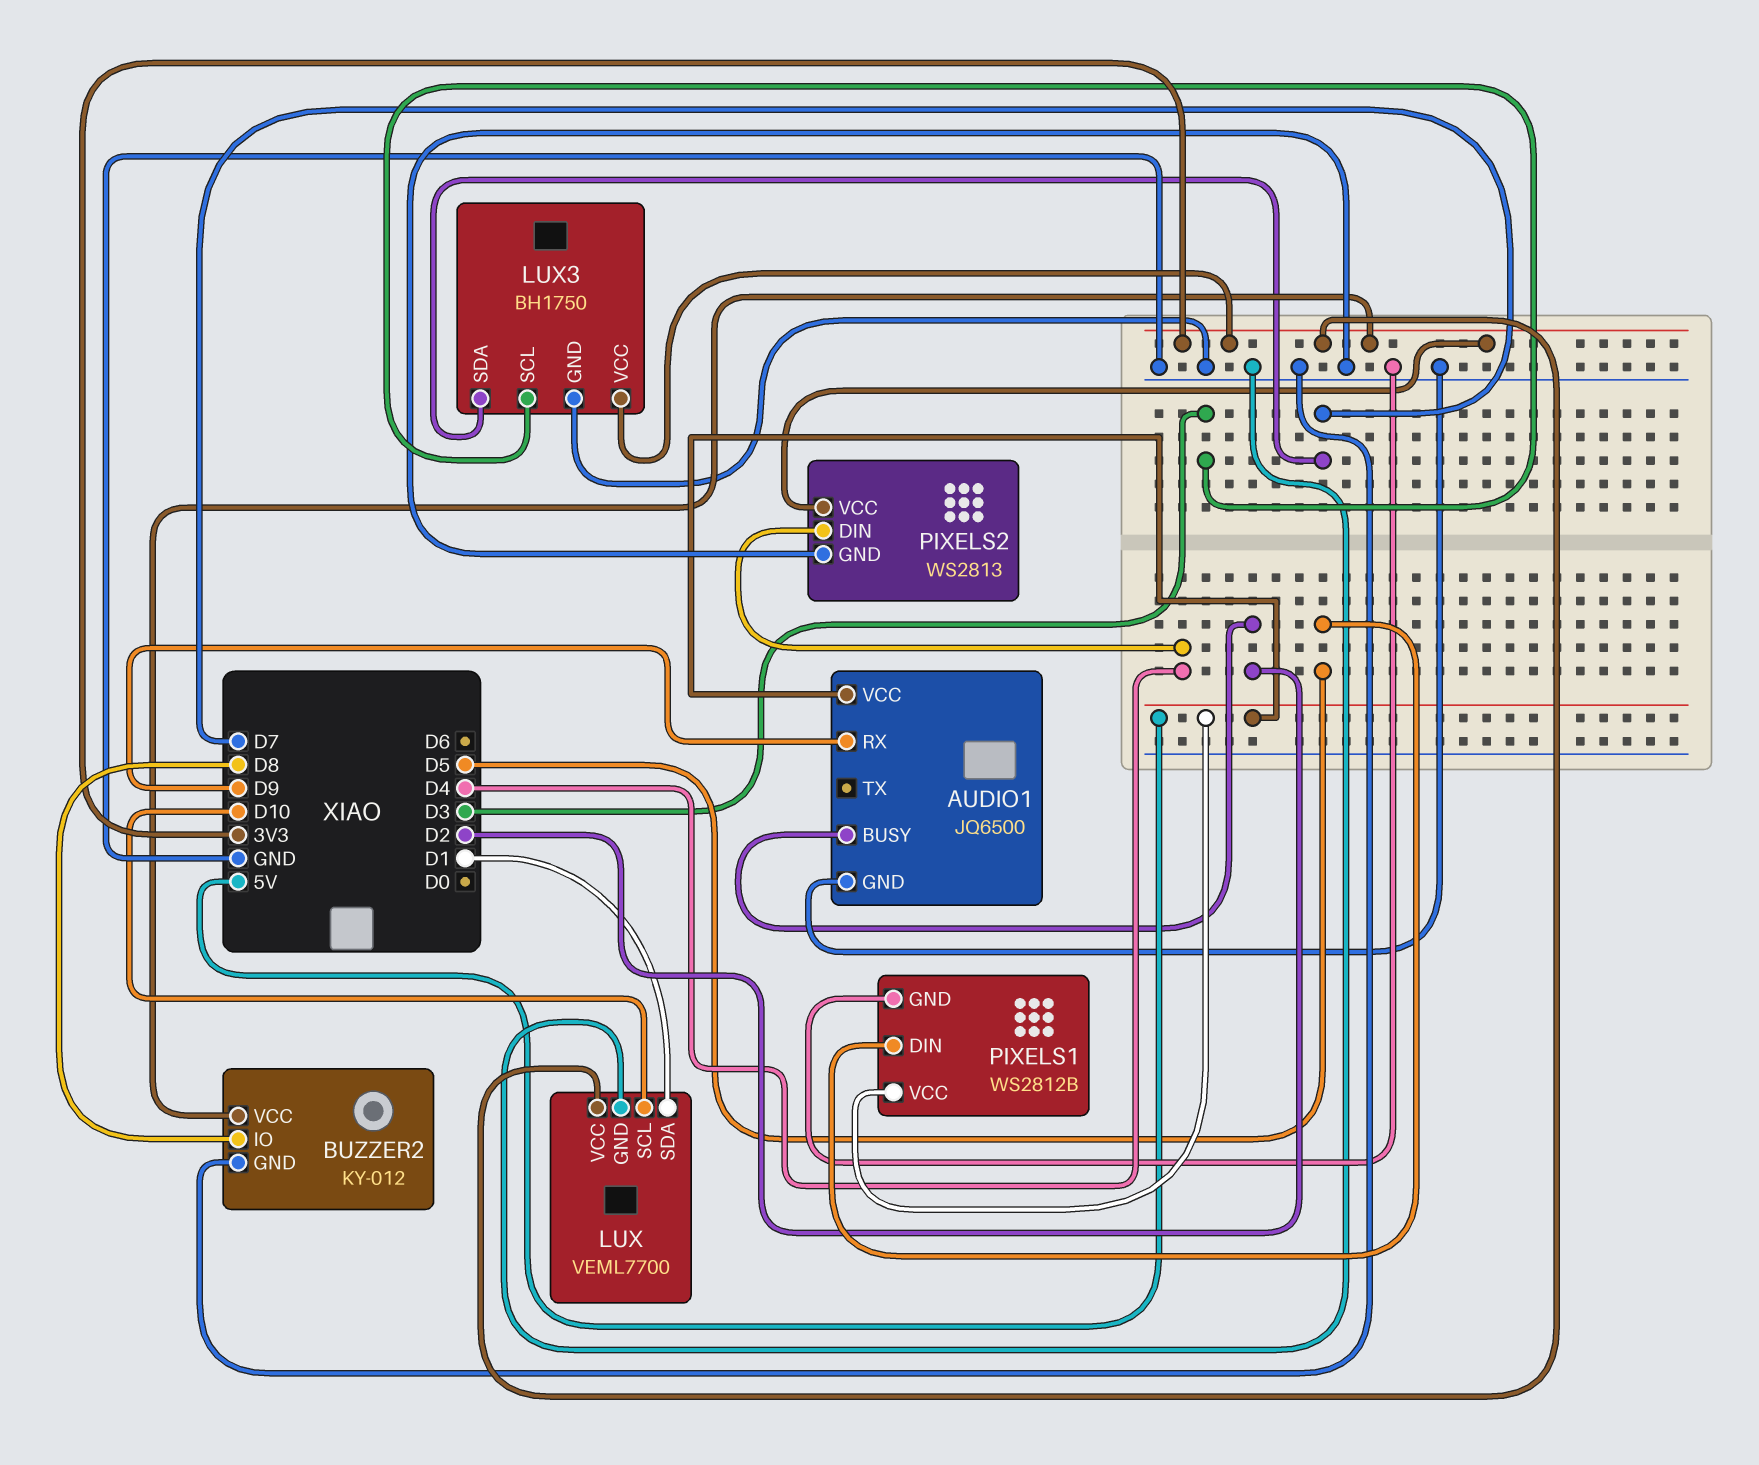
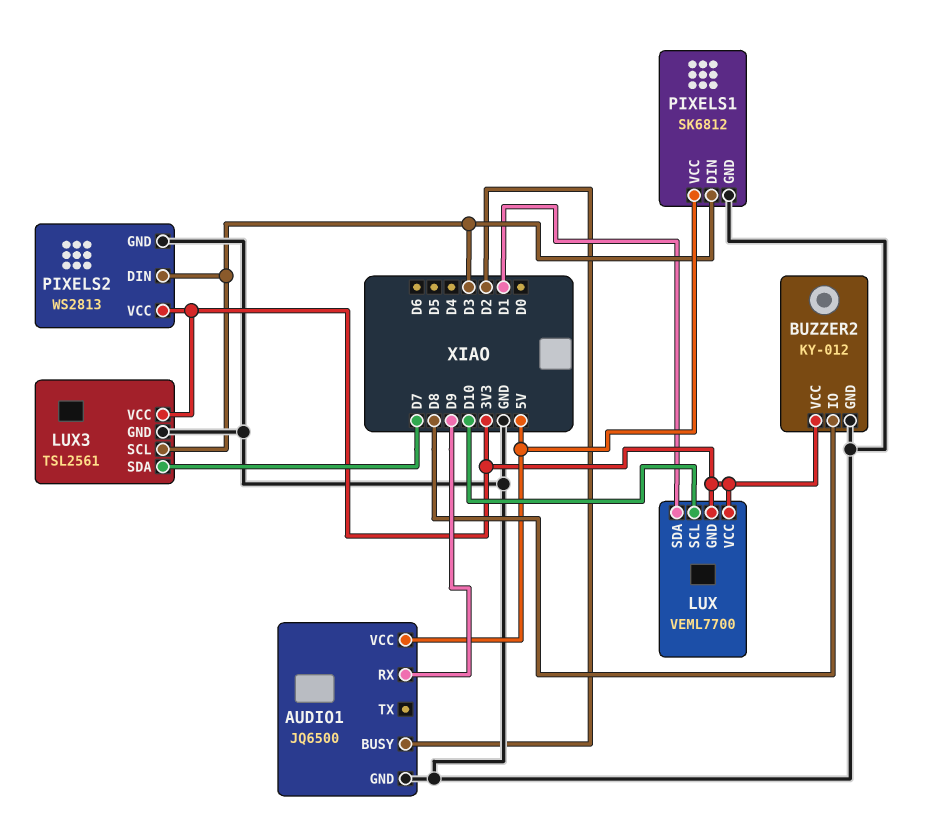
LUX pin GND: GND -> 3V3
LUX3: BH1750 -> TSL2561
PIXELS1: WS2812B -> SK6812
PIXELS1 pin DIN: D5 -> D3
PIXELS2 pin DIN: D4 -> D3

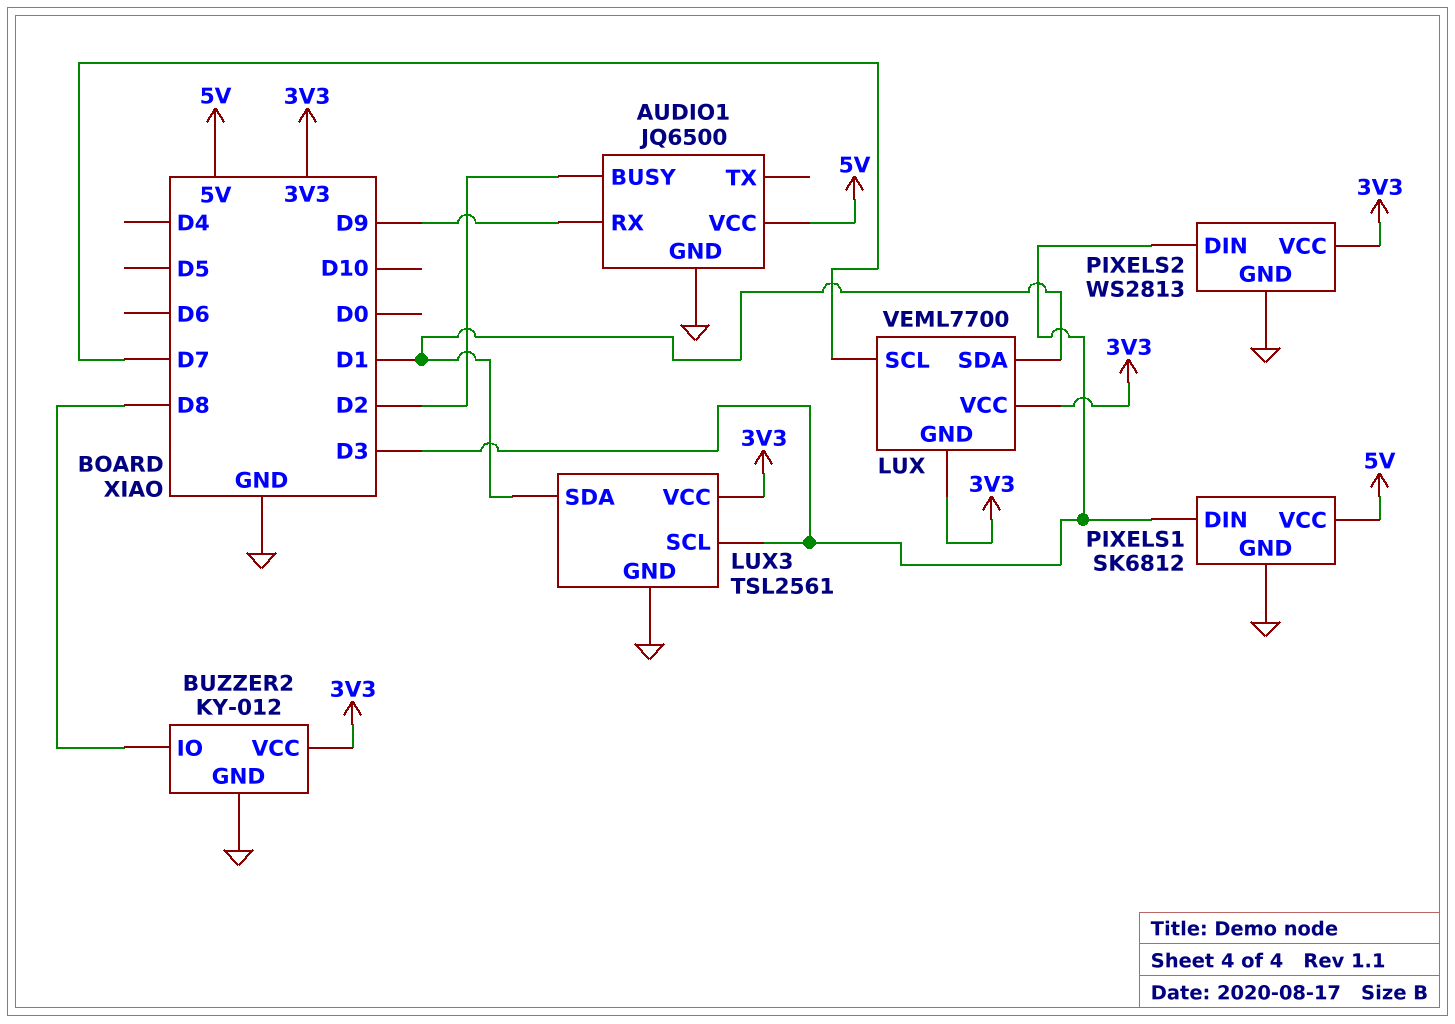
LUX pin SCL: D10 -> D7
LUX3 pin SDA: D7 -> D1

